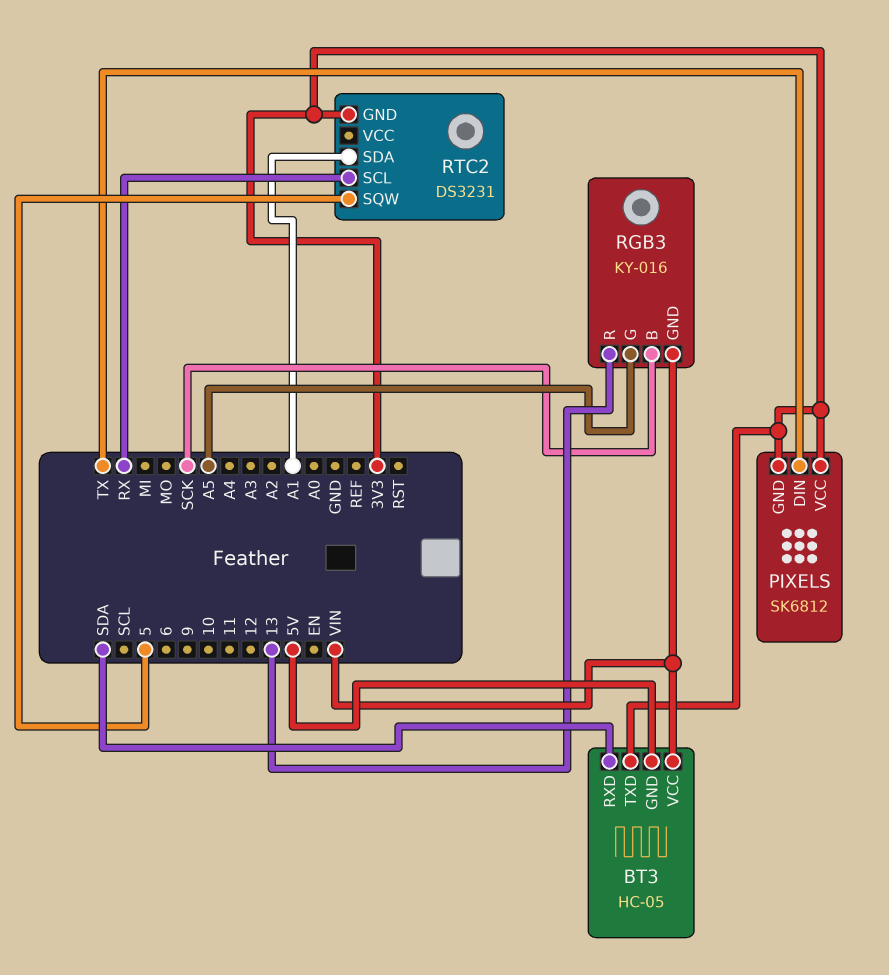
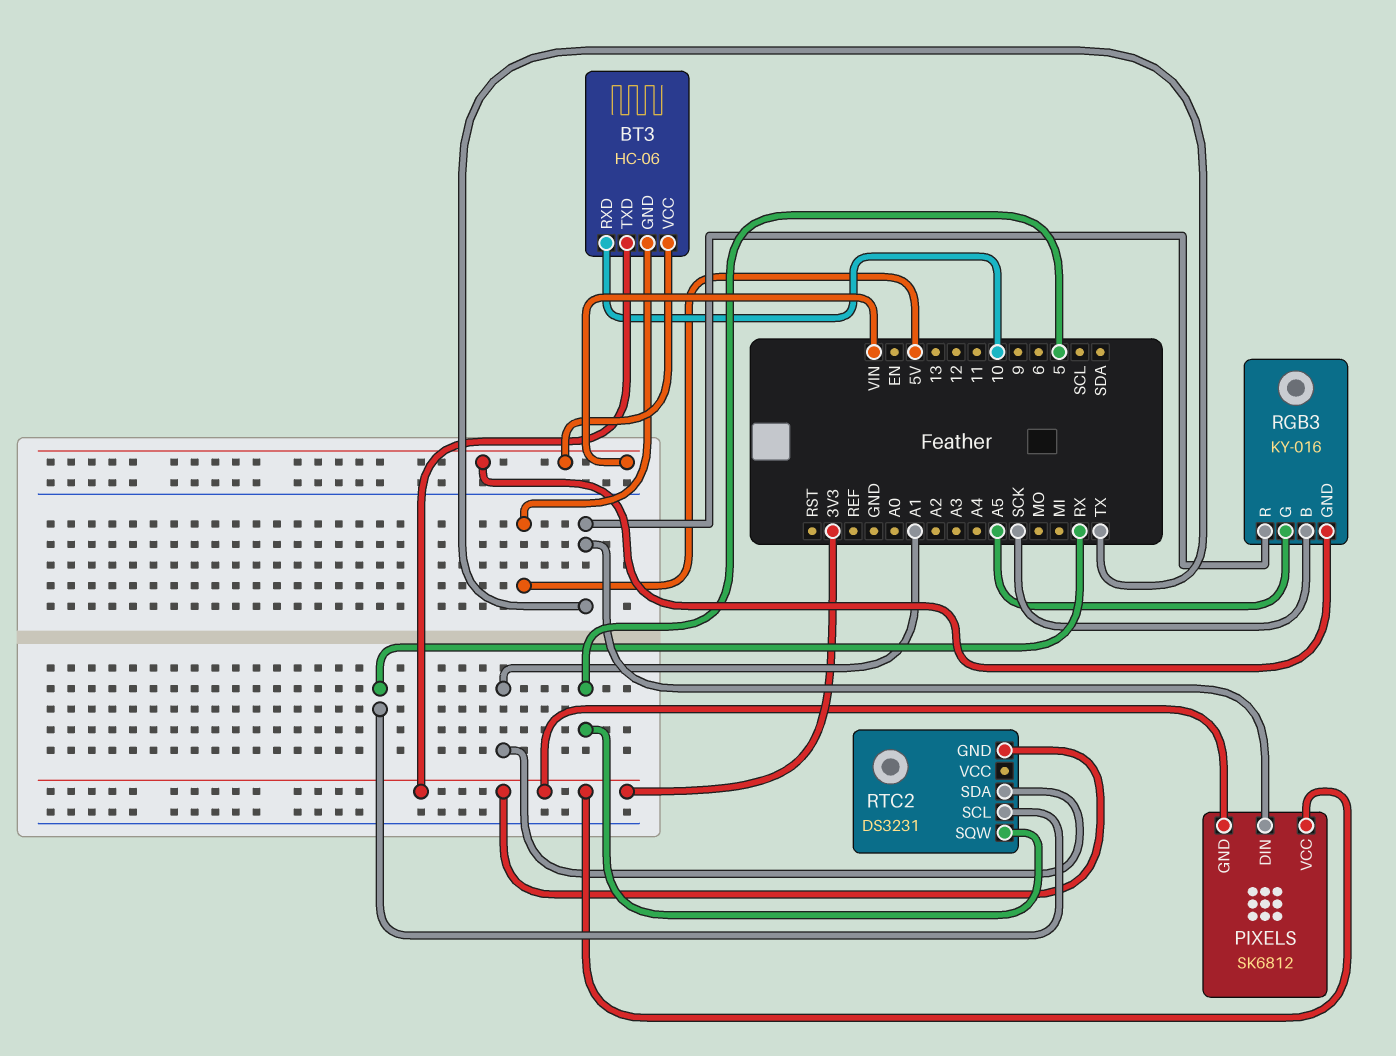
BT3: HC-05 -> HC-06
BT3 pin RXD: SDA -> 10
RGB3 pin R: 13 -> TX

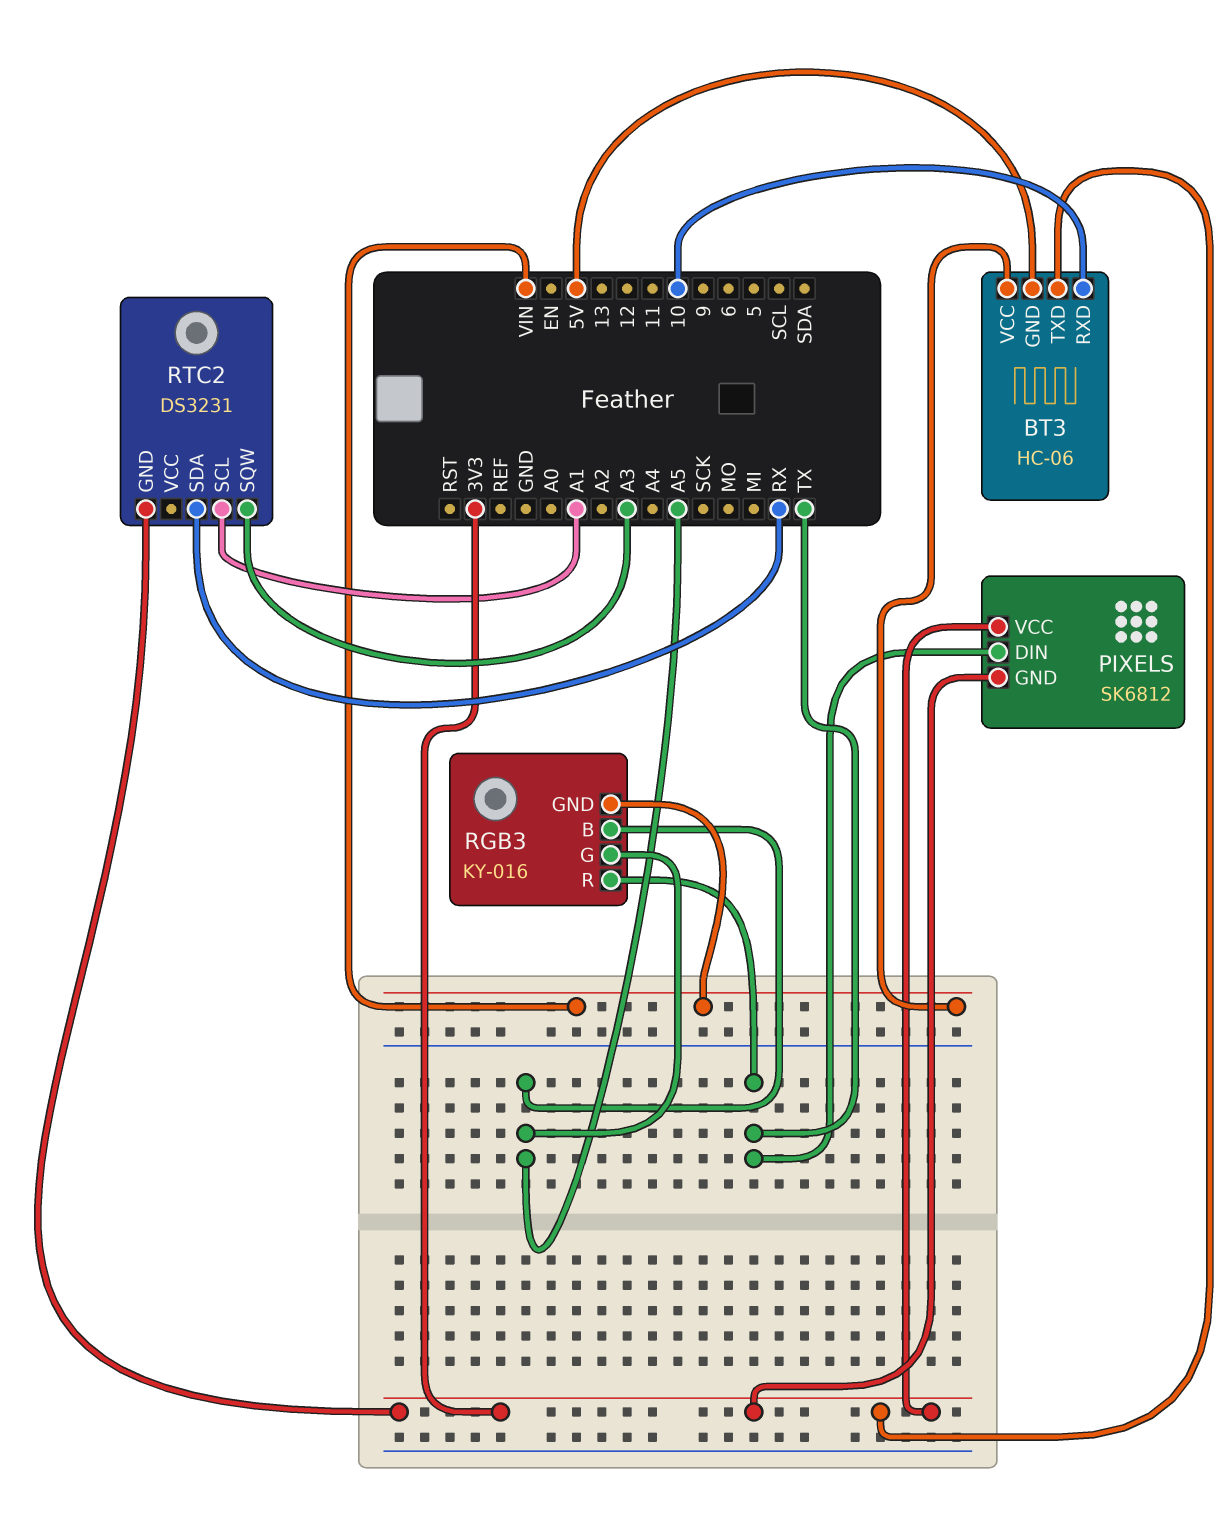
RGB3 pin B: SCK -> A5
RTC2 pin SCL: RX -> A1
RTC2 pin SDA: A1 -> RX
RTC2 pin SQW: 5 -> A3

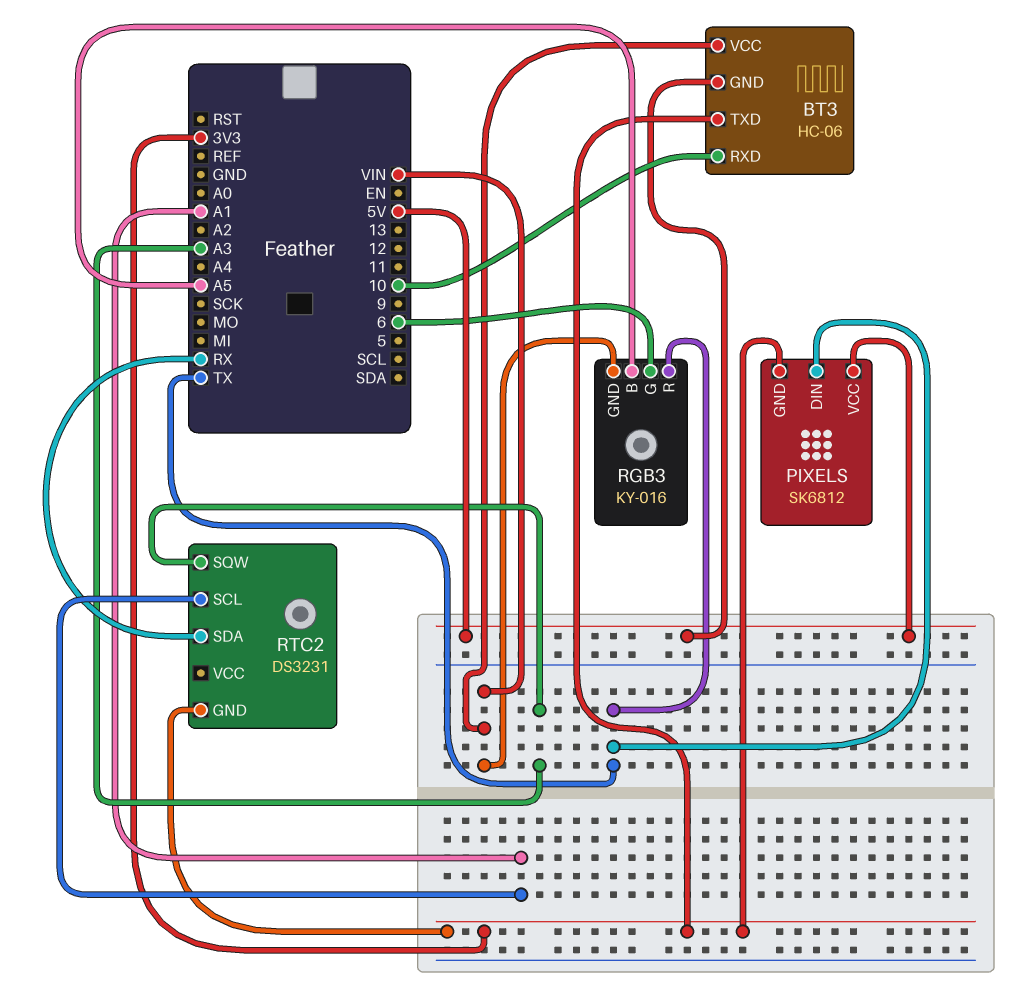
PIXELS pin VCC: 3V3 -> 5V
RGB3 pin G: A5 -> 6

